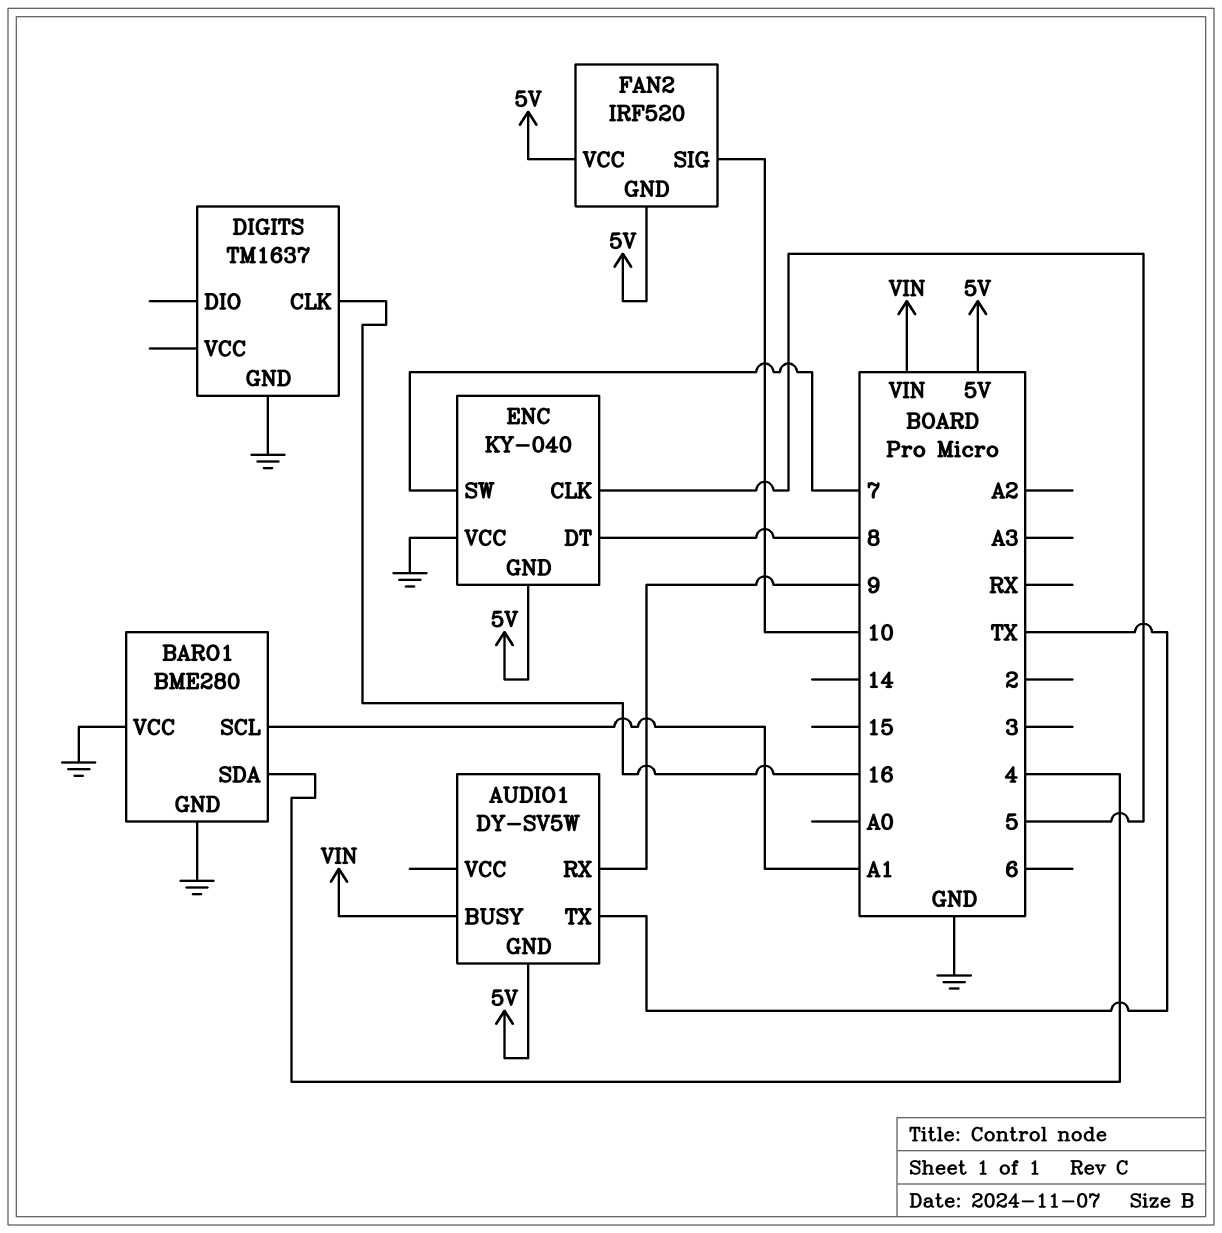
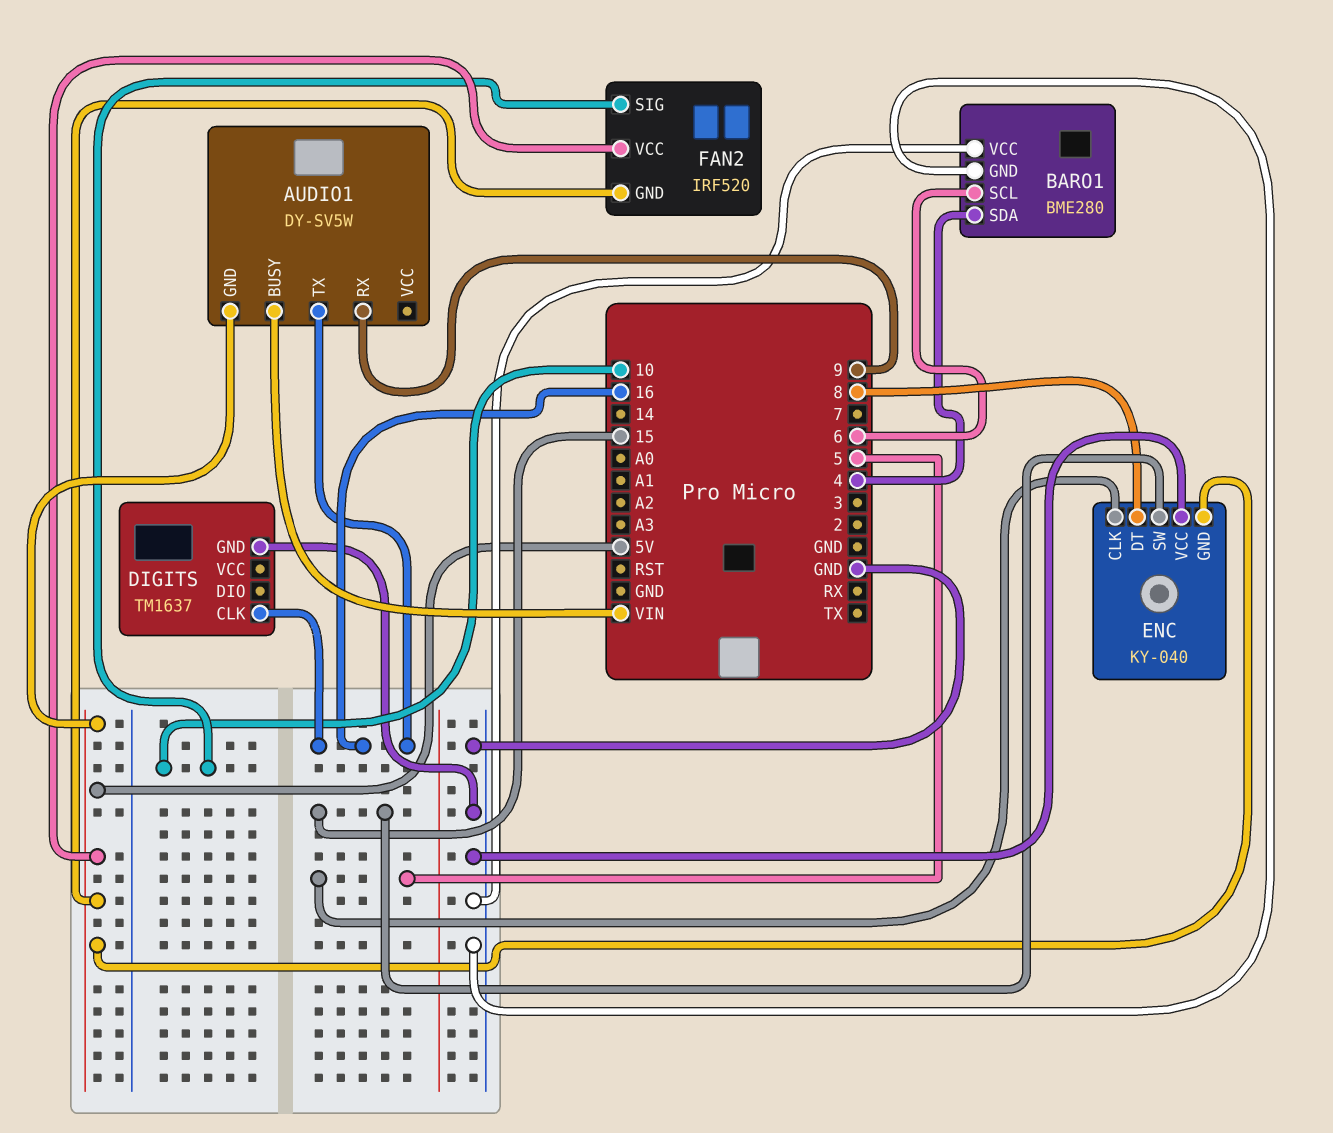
AUDIO1 pin TX: TX -> 16
BARO1 pin SCL: A1 -> 6
ENC pin SW: 7 -> 15

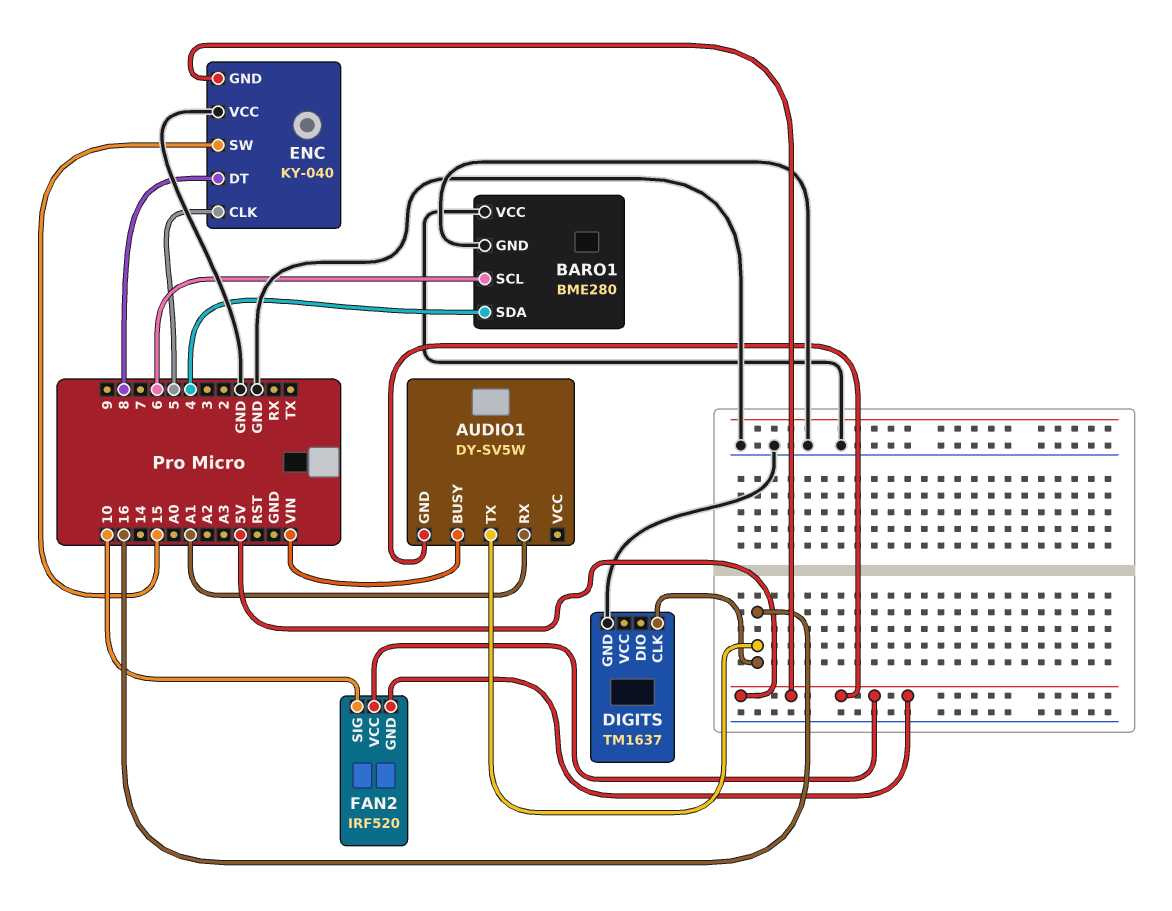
AUDIO1 pin RX: 9 -> A1

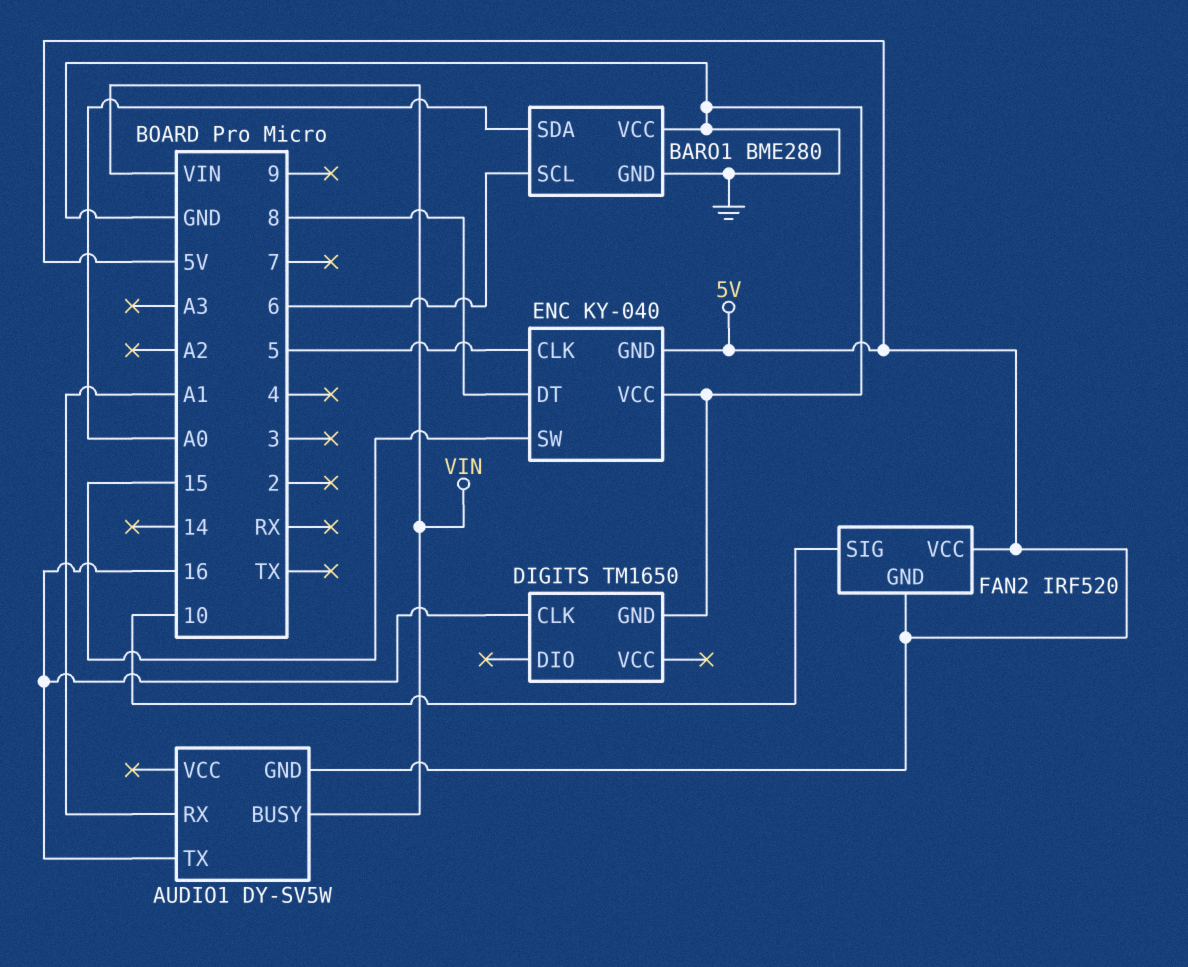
BARO1 pin SDA: 4 -> A0
DIGITS: TM1637 -> TM1650

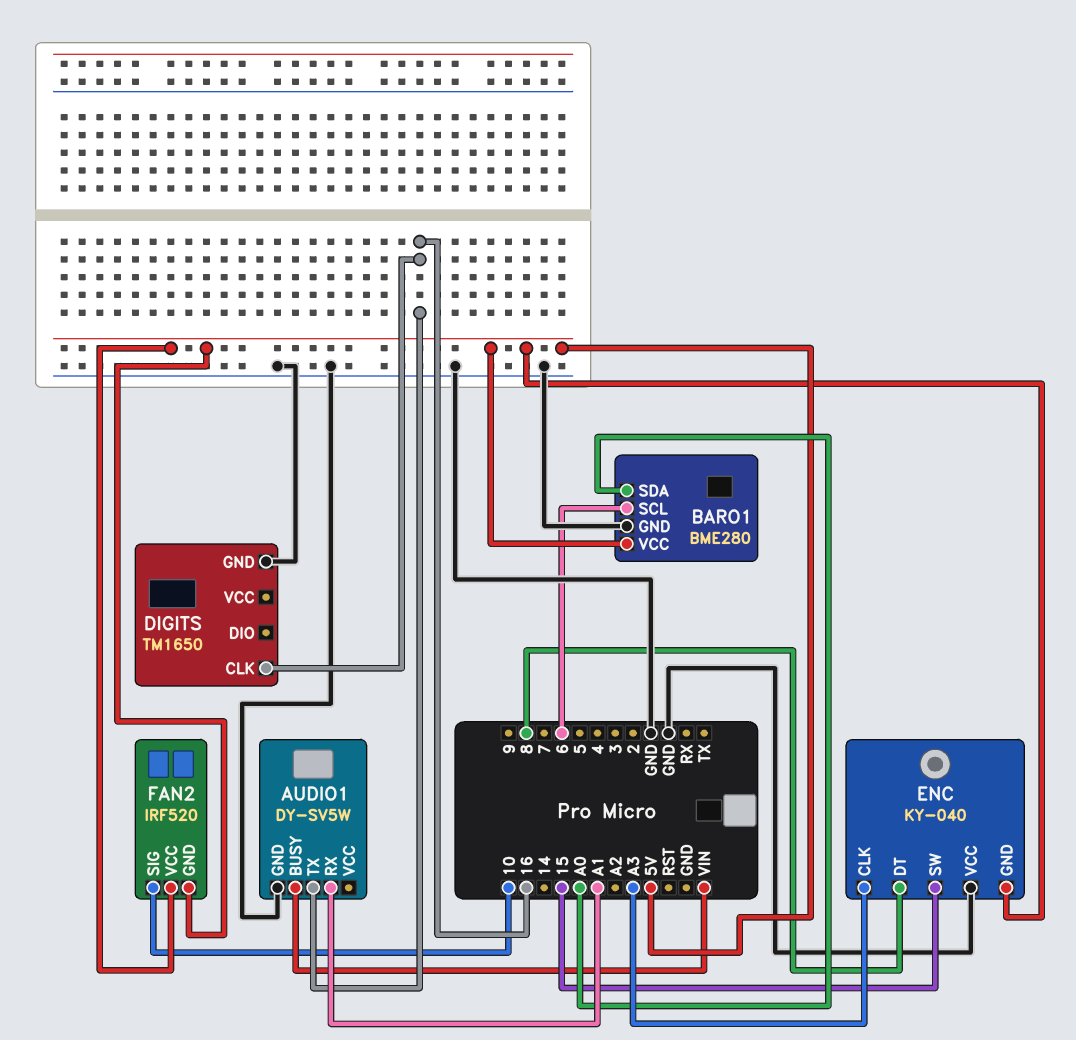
AUDIO1 pin GND: 5V -> GND
BARO1 pin VCC: GND -> 5V
ENC pin CLK: 5 -> A3

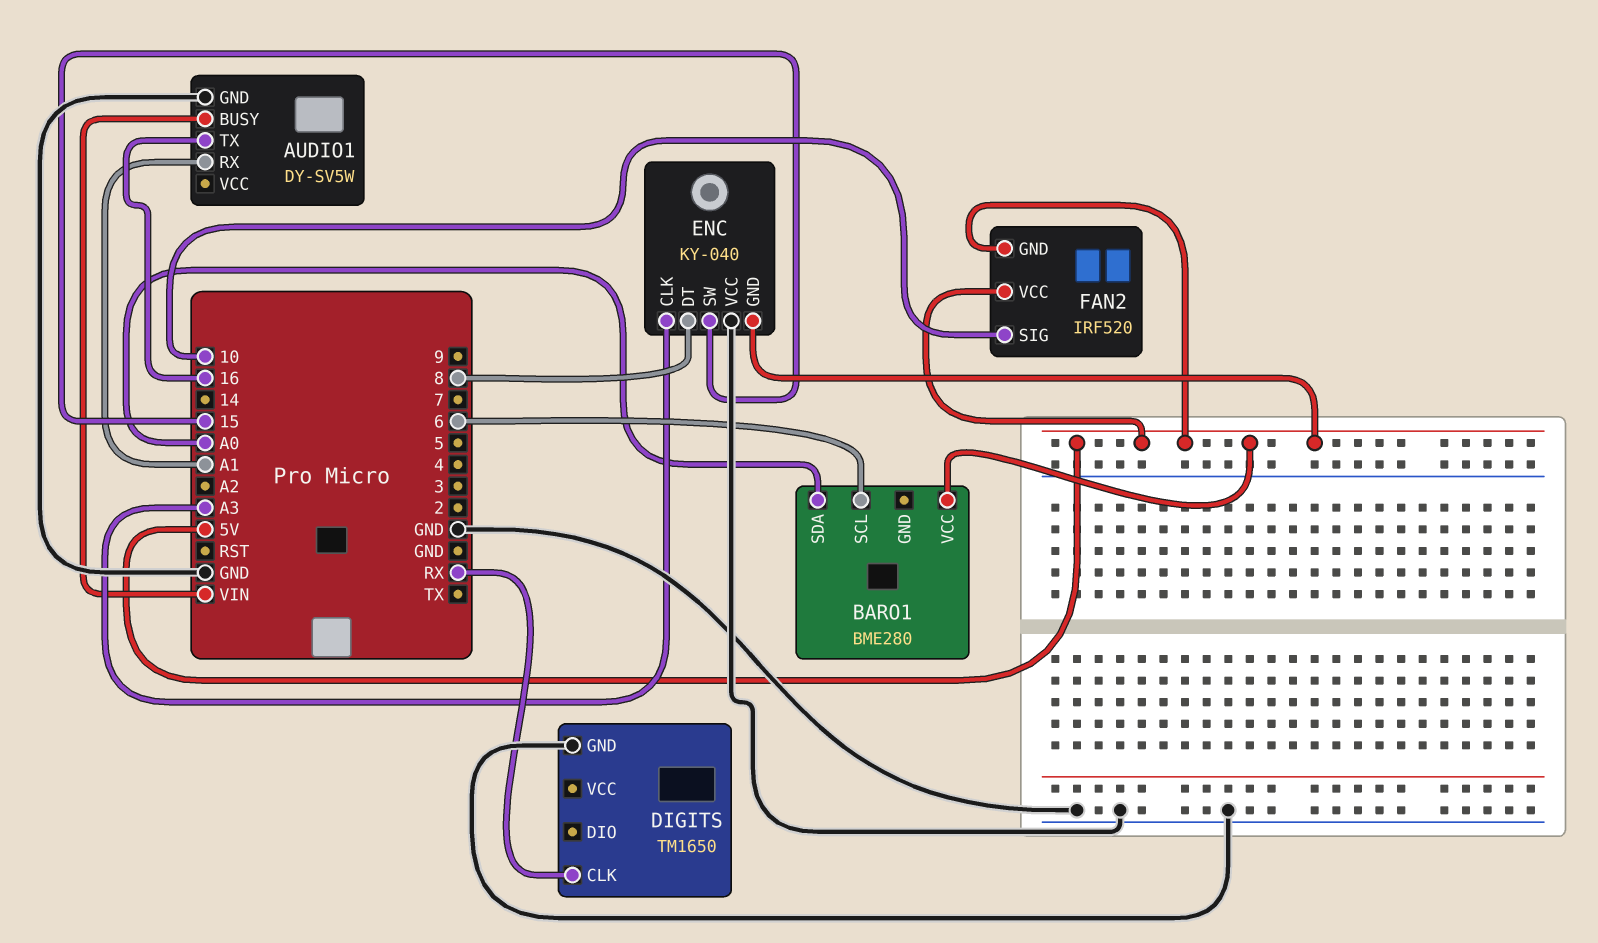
BARO1 pin GND: GND -> none
DIGITS pin CLK: 16 -> RX

